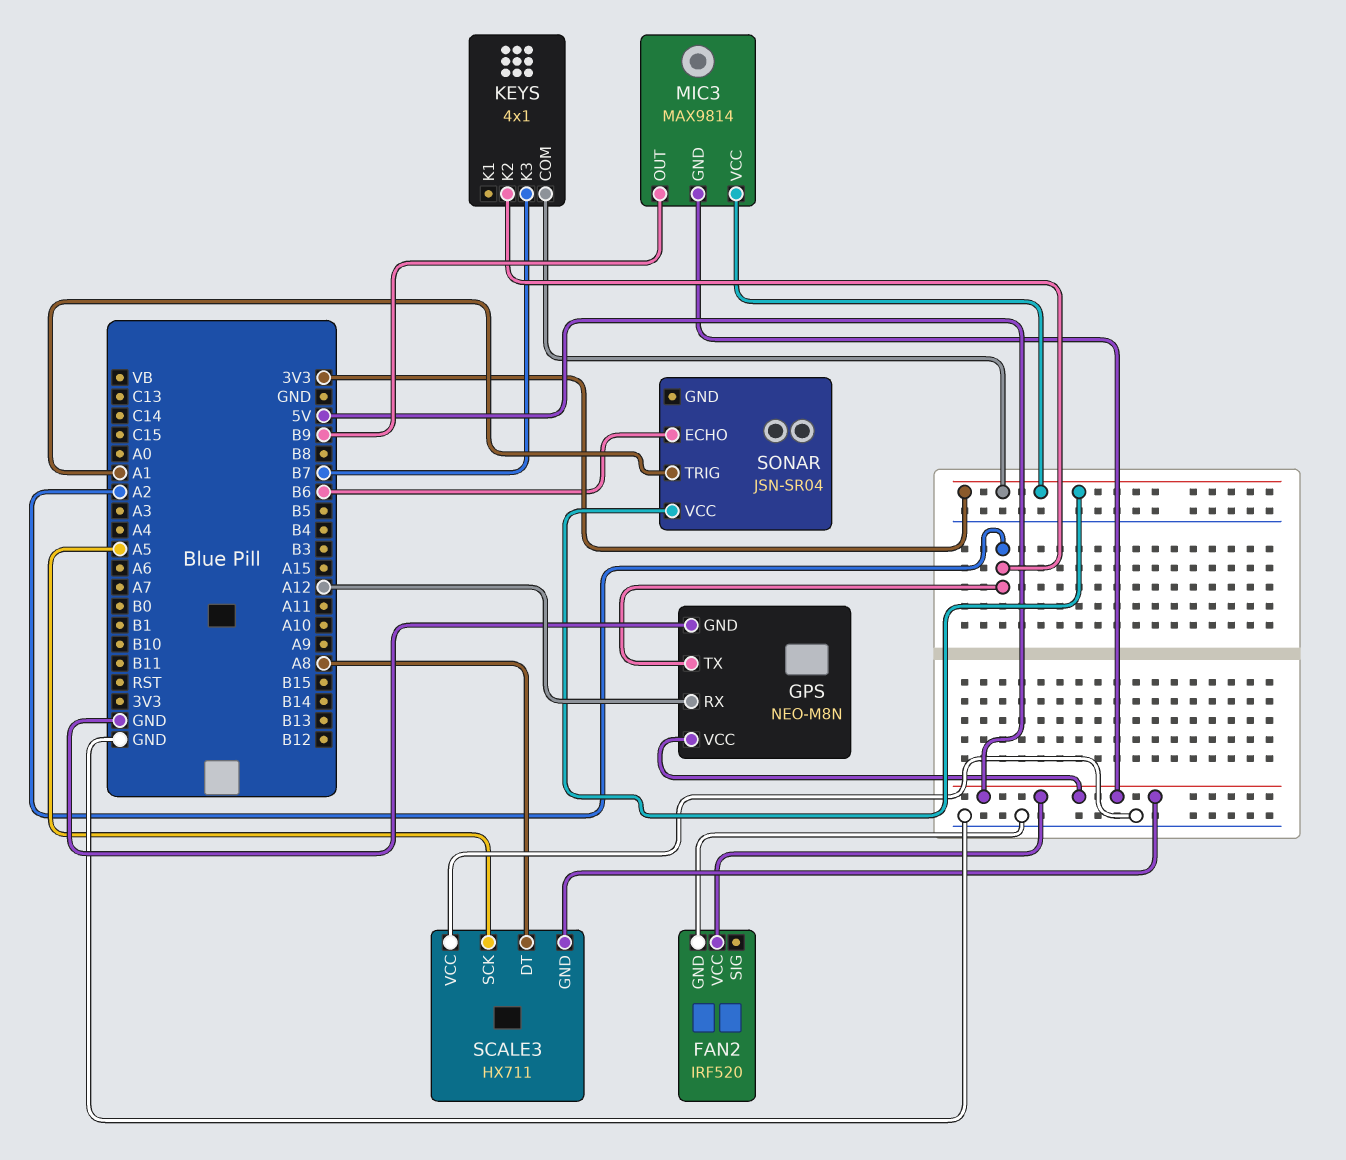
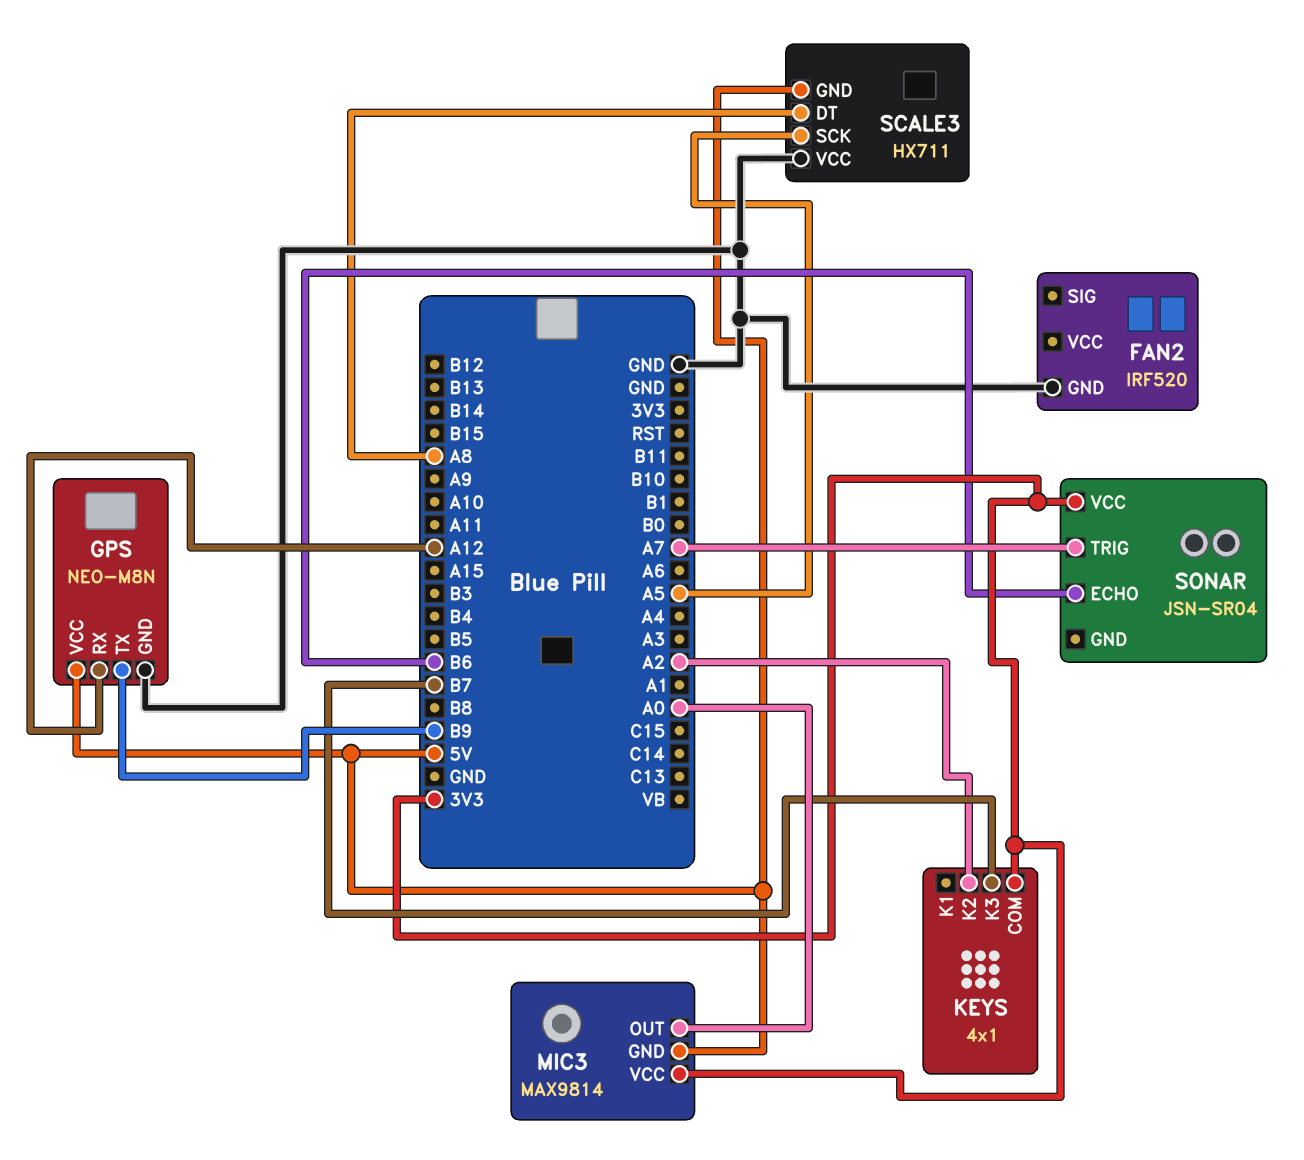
FAN2 pin VCC: 5V -> none
GPS pin TX: A2 -> B9
MIC3 pin OUT: B9 -> A0
SONAR pin TRIG: A1 -> A7

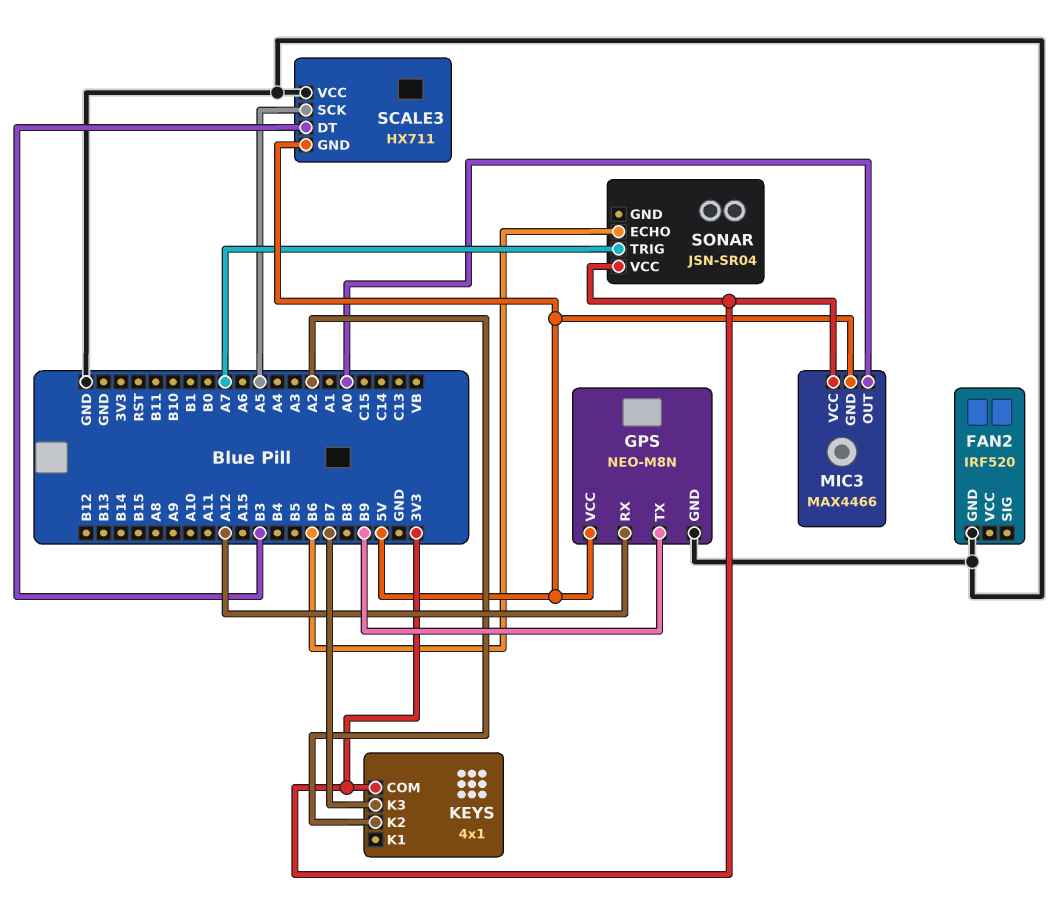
MIC3: MAX9814 -> MAX4466
SCALE3 pin DT: A8 -> B3

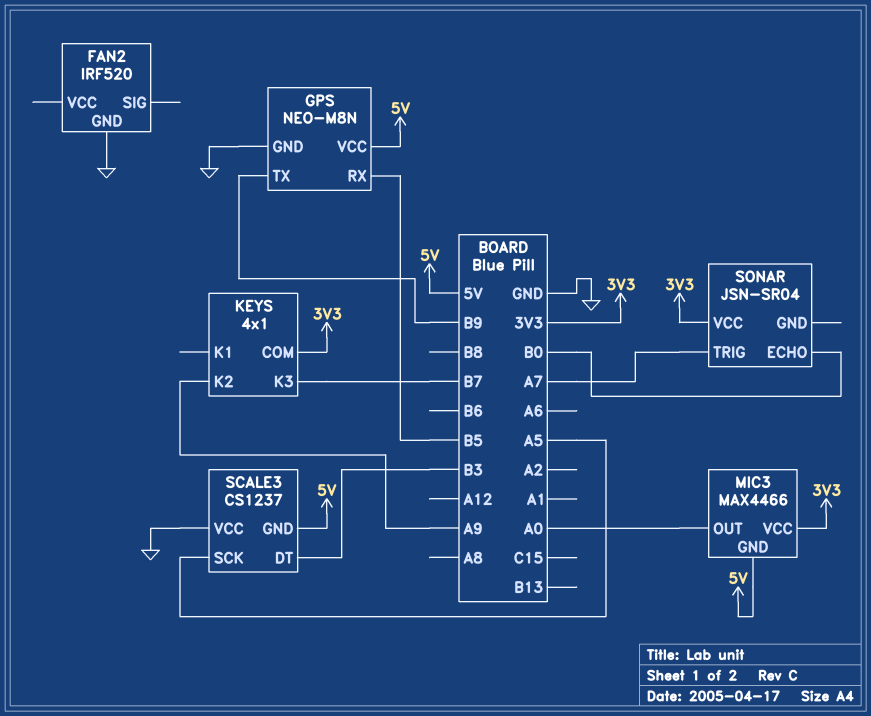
GPS pin RX: A12 -> B5
KEYS pin K2: A2 -> A9
SCALE3: HX711 -> CS1237
SONAR pin ECHO: B6 -> B0

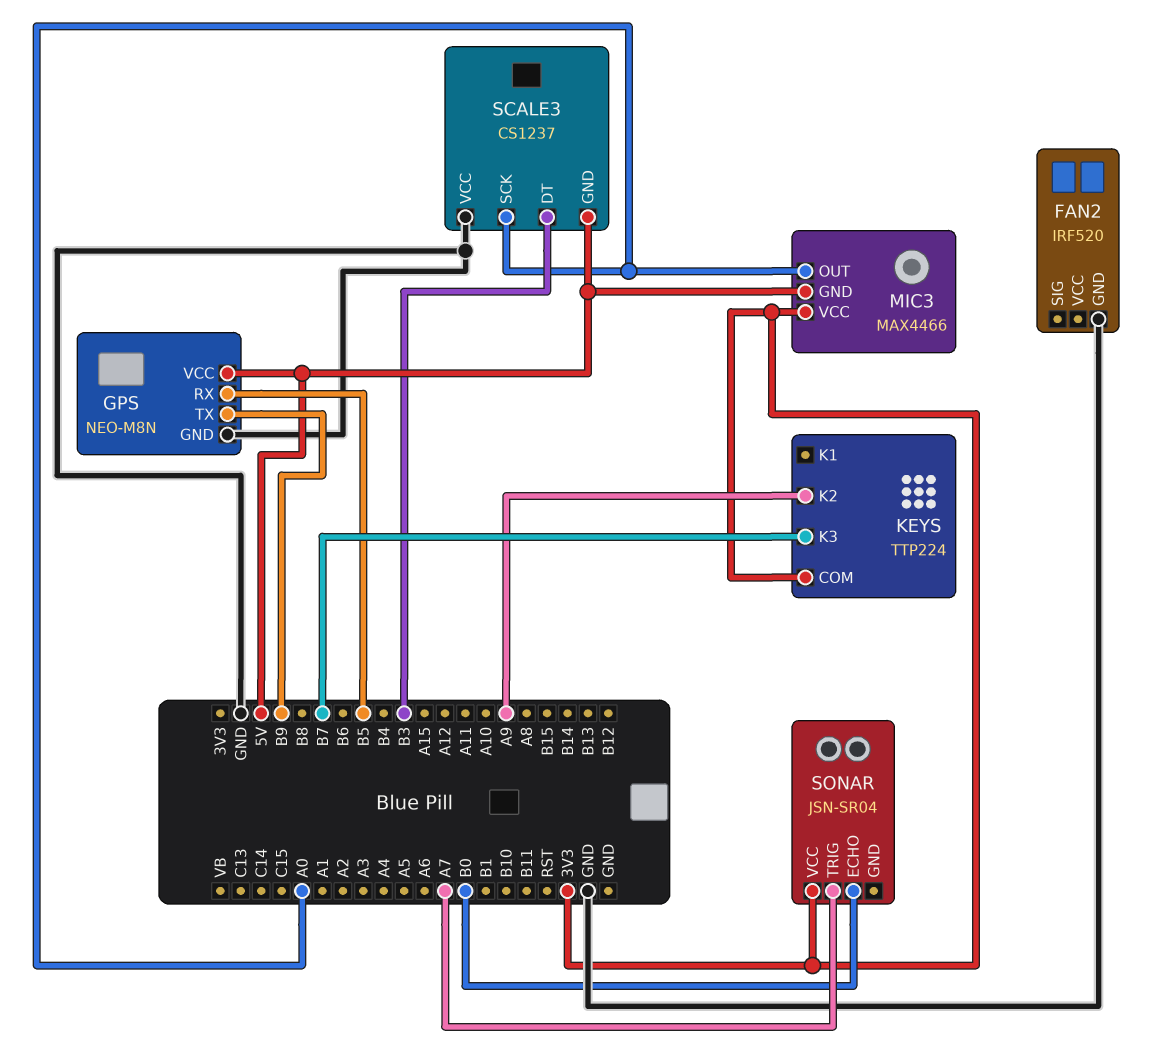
KEYS: 4x1 -> TTP224
SCALE3 pin SCK: A5 -> A0

